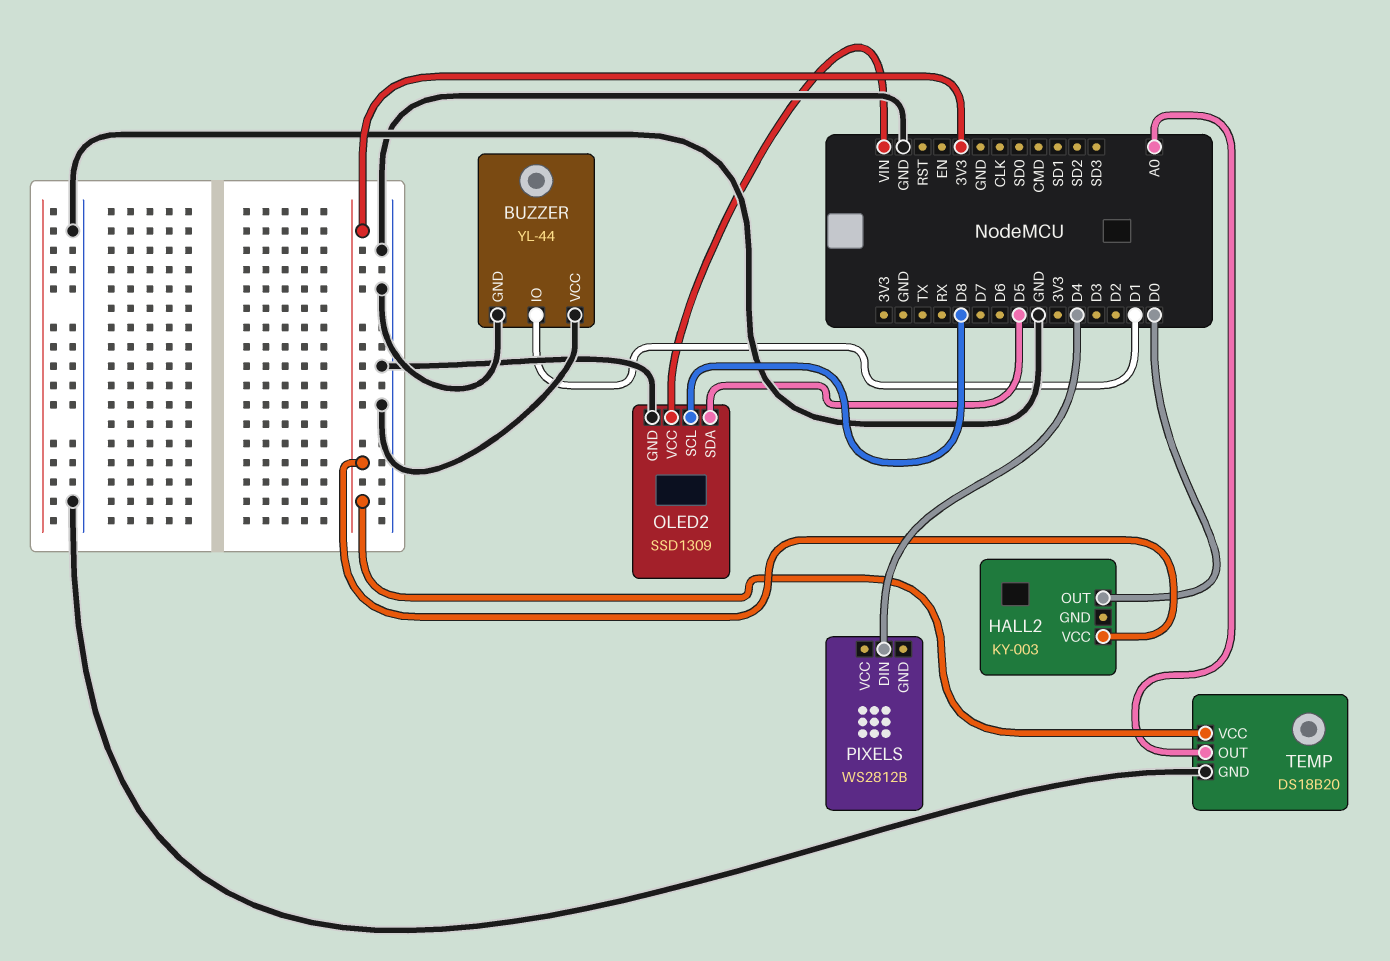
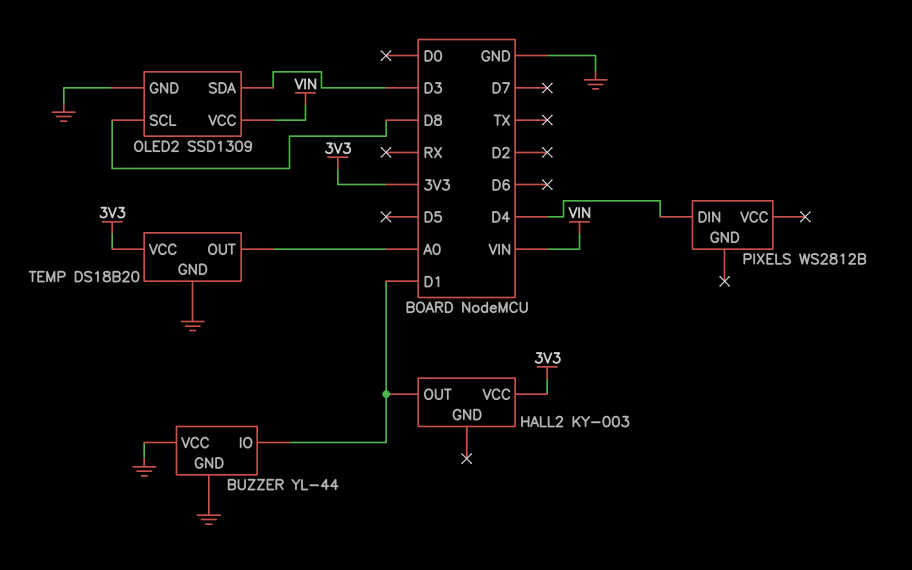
HALL2 pin OUT: D0 -> D1
OLED2 pin SDA: D5 -> D3

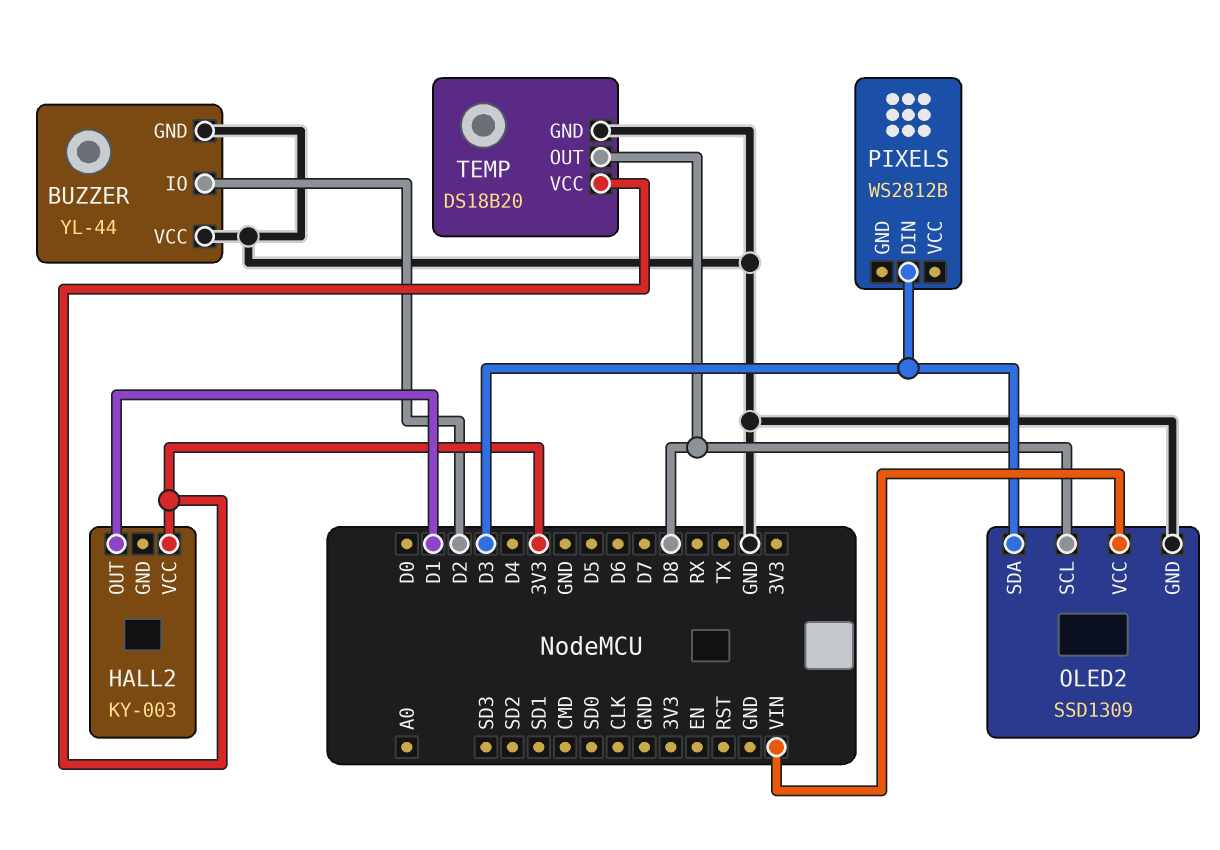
BUZZER pin IO: D1 -> D2
PIXELS pin DIN: D4 -> D3
TEMP pin OUT: A0 -> D8

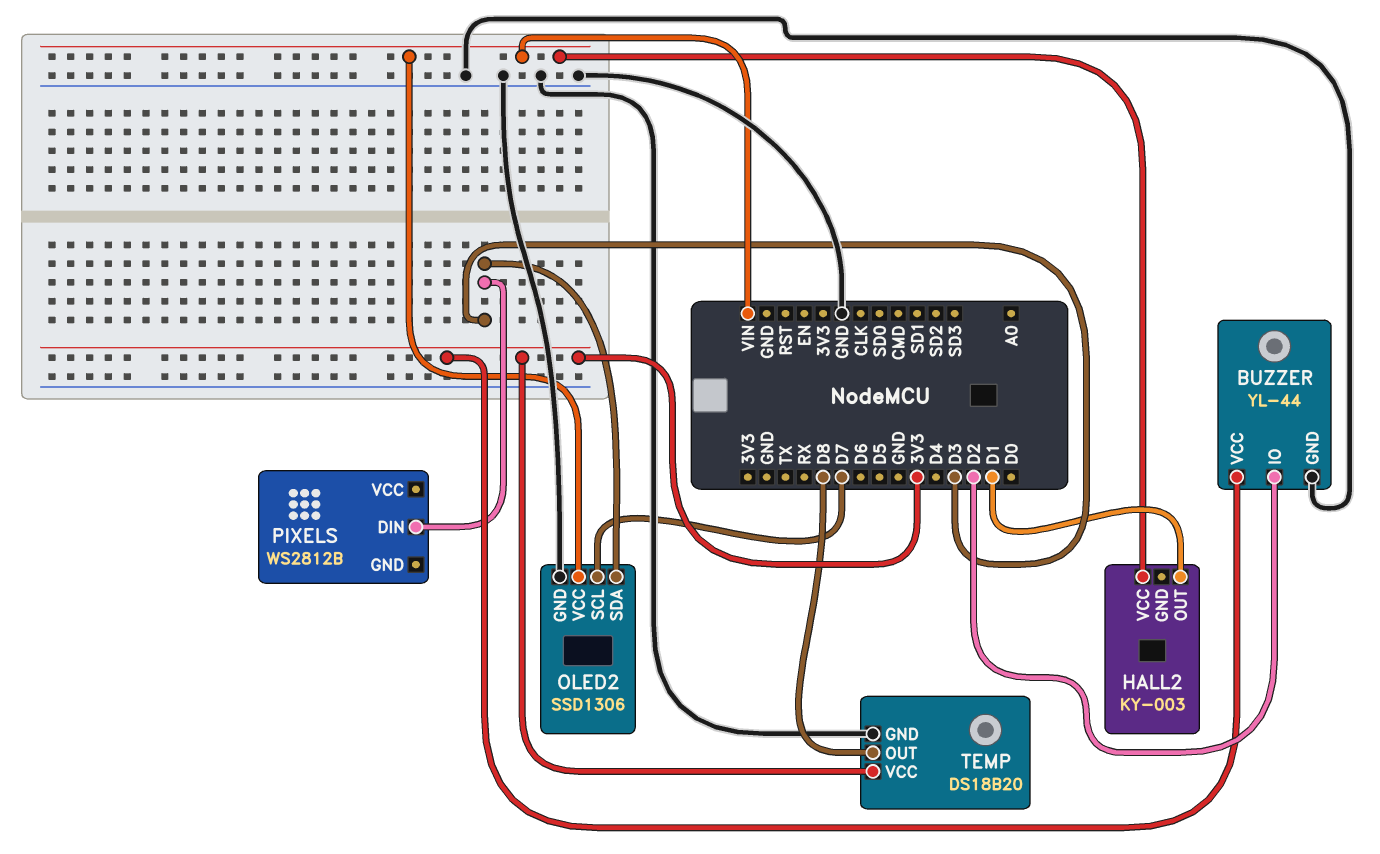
BUZZER pin VCC: GND -> 3V3
HALL2 pin VCC: 3V3 -> VIN
OLED2: SSD1309 -> SSD1306
OLED2 pin SCL: D8 -> D7

